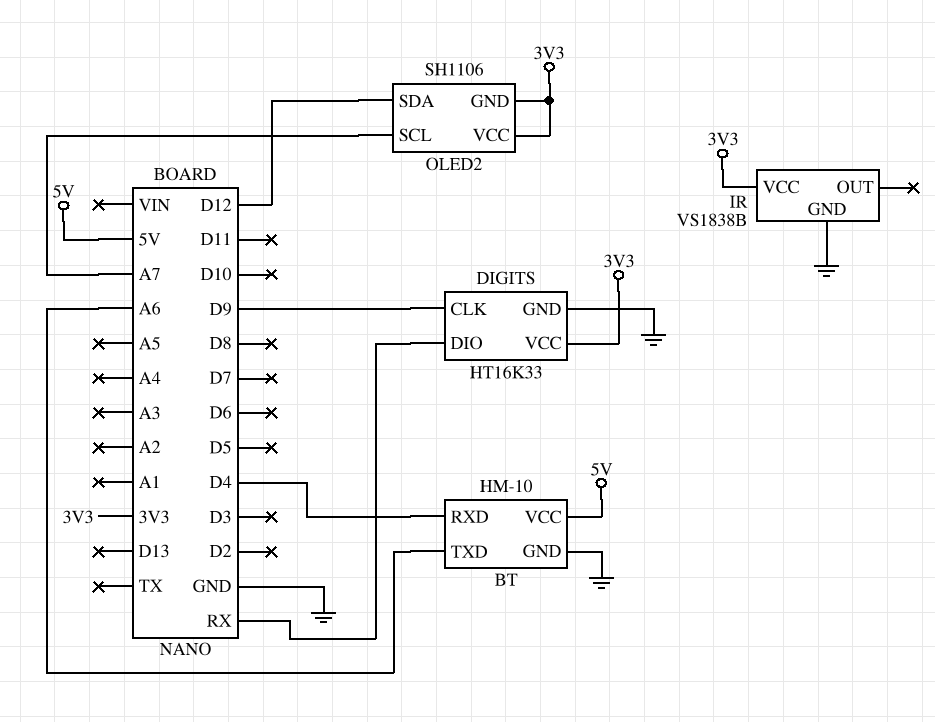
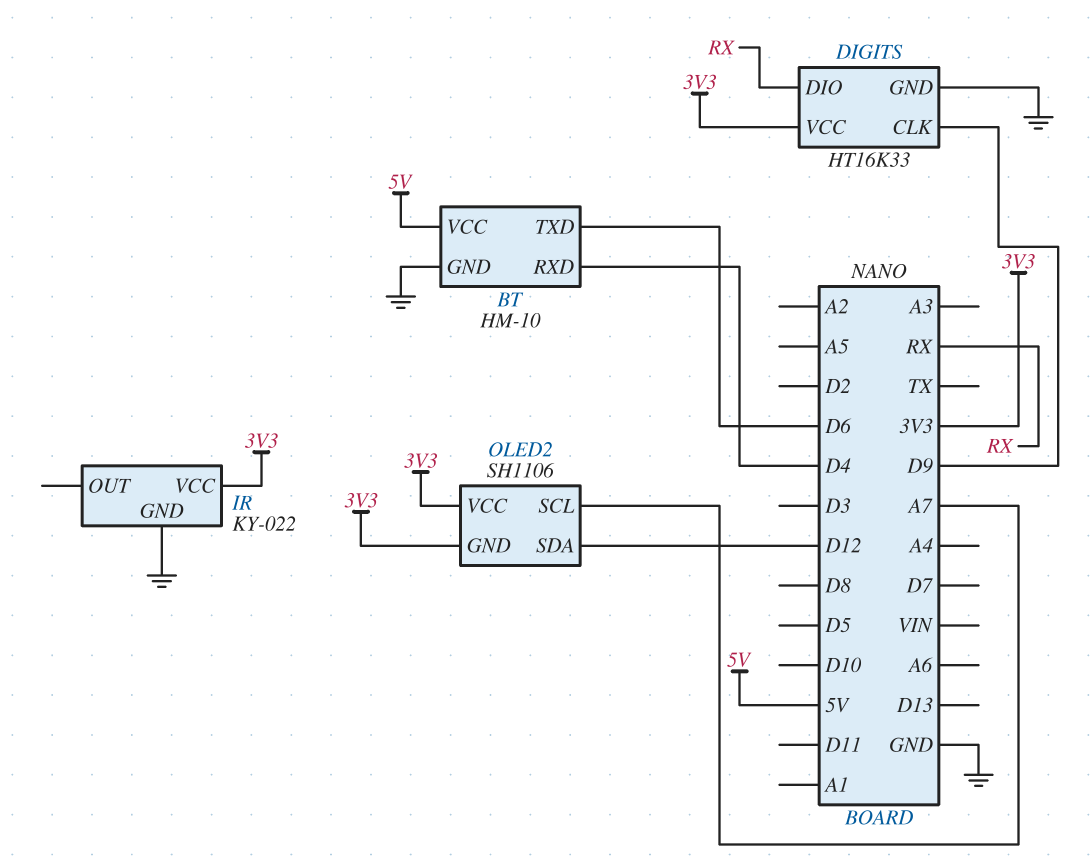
BT pin TXD: A6 -> D6
IR: VS1838B -> KY-022

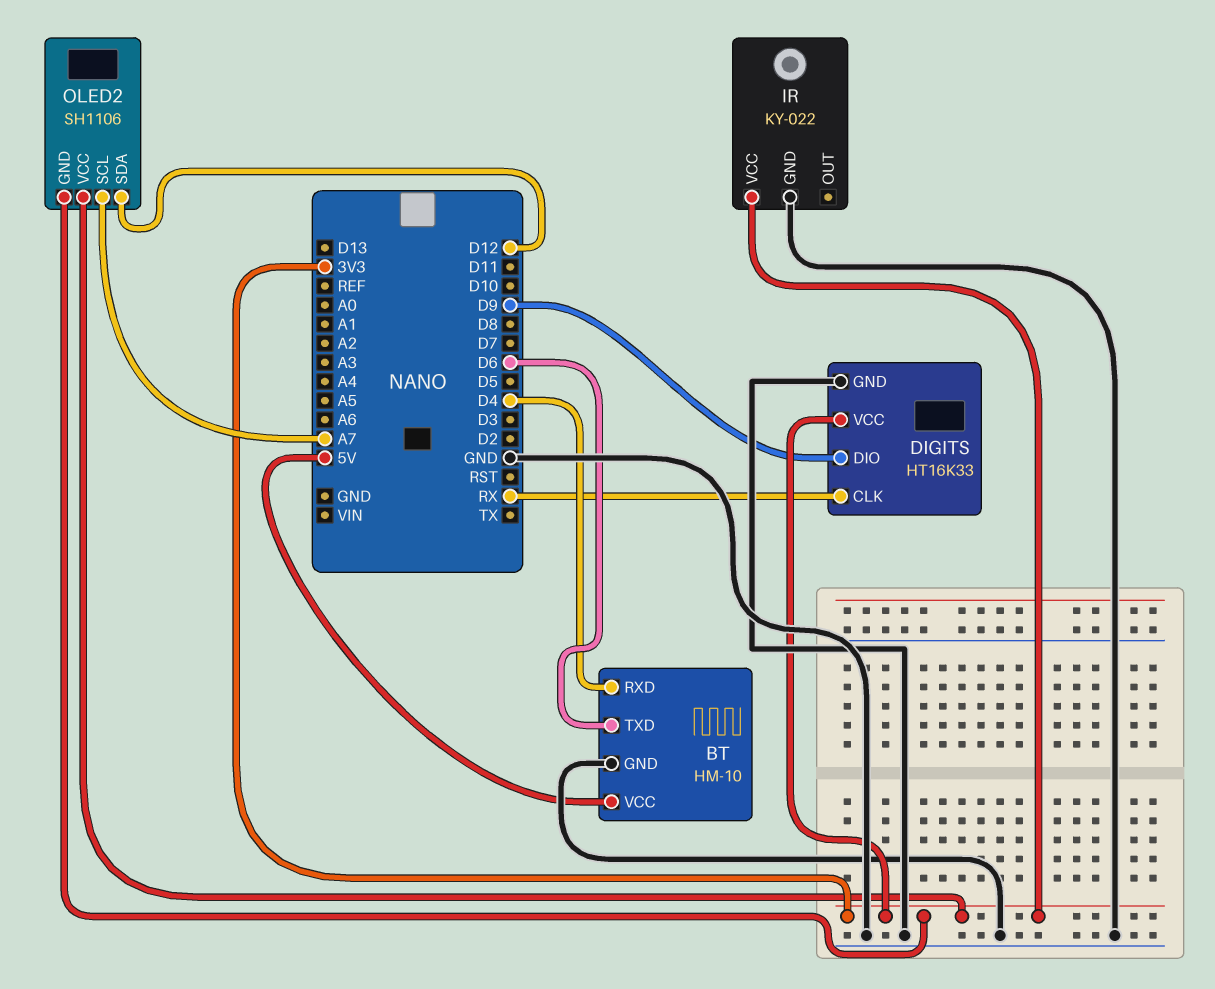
DIGITS pin CLK: D9 -> RX
DIGITS pin DIO: RX -> D9

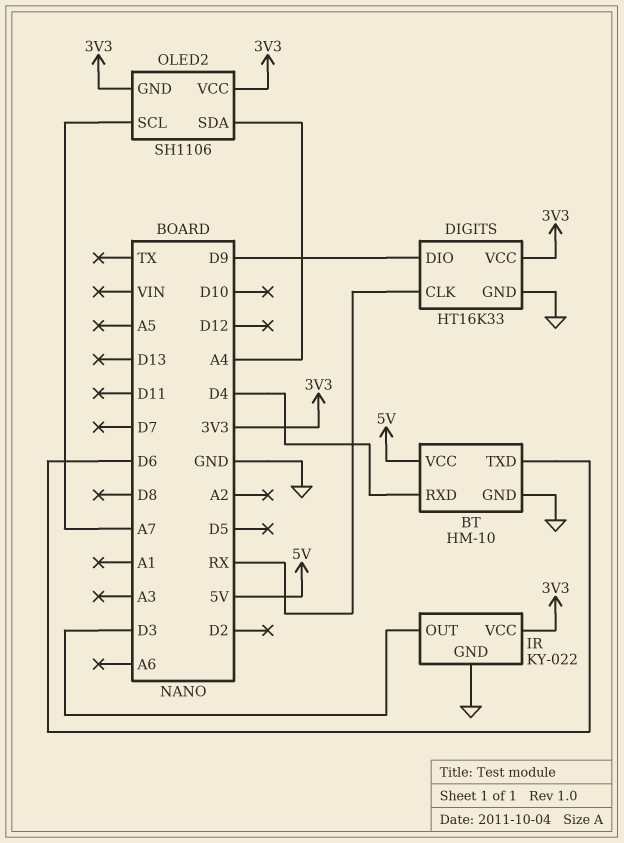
IR pin OUT: none -> D3
OLED2 pin SDA: D12 -> A4

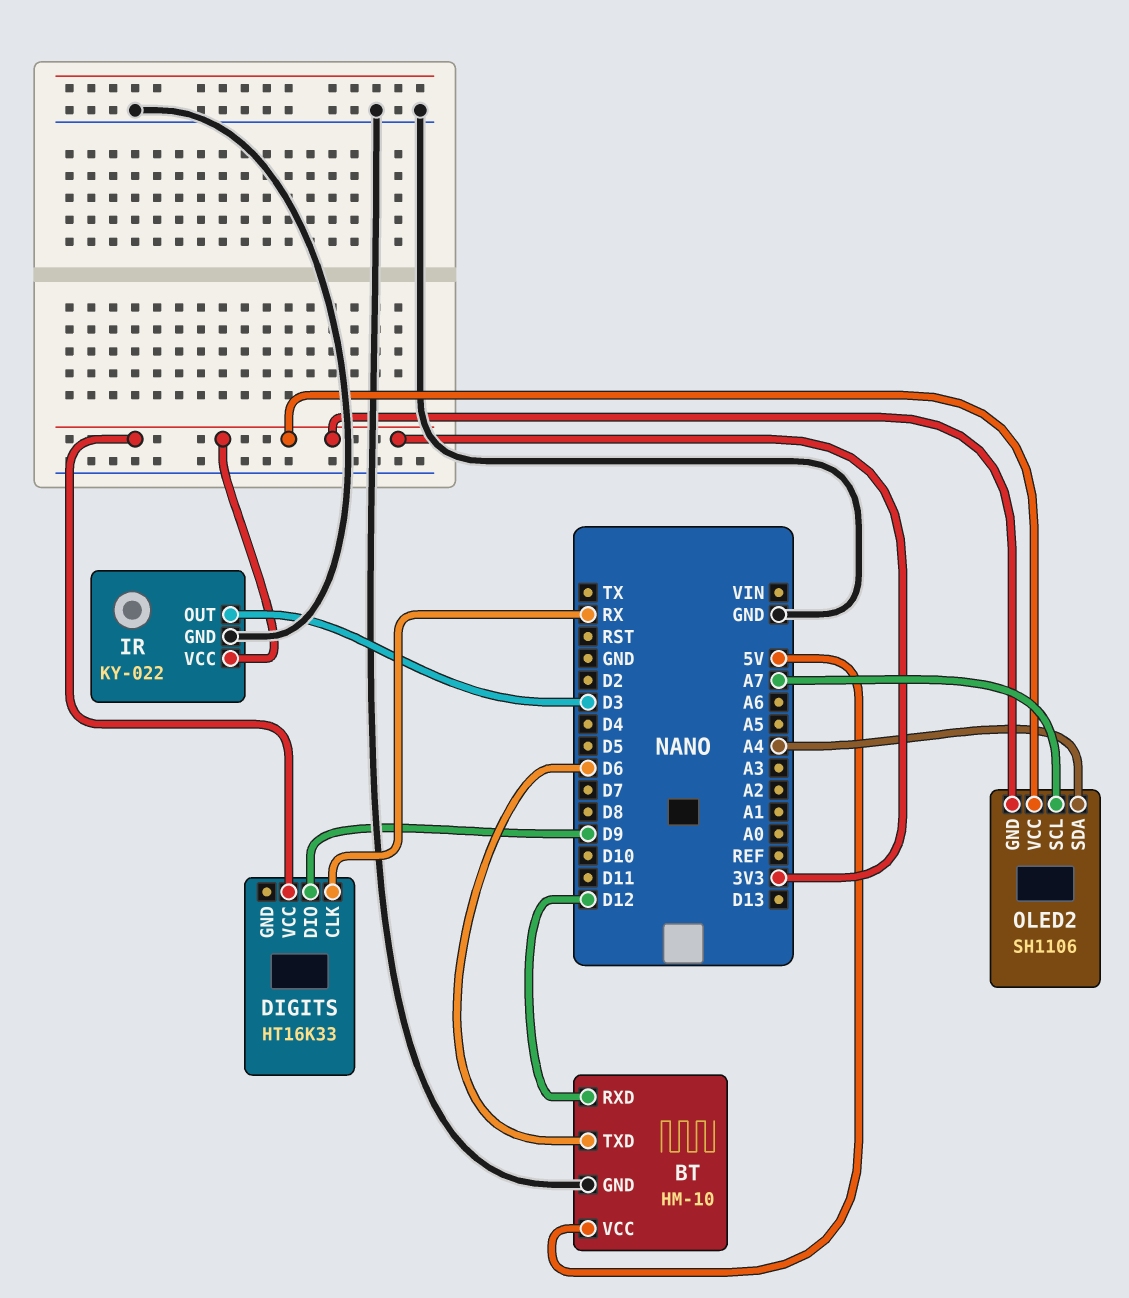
BT pin RXD: D4 -> D12
DIGITS pin GND: GND -> none

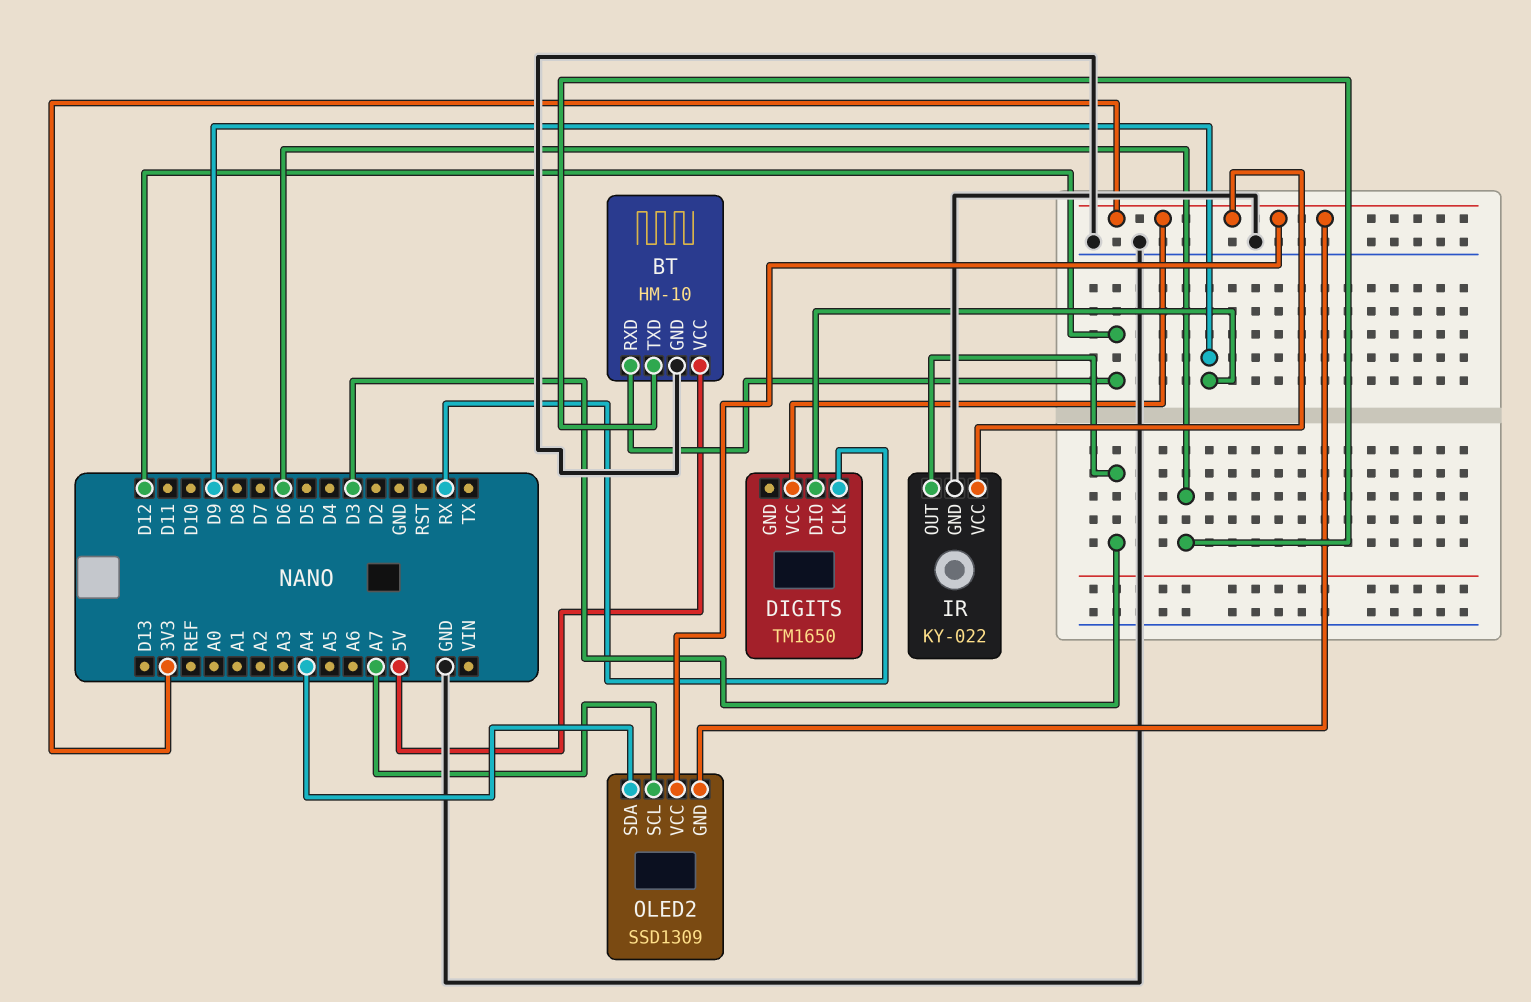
DIGITS: HT16K33 -> TM1650
OLED2: SH1106 -> SSD1309

